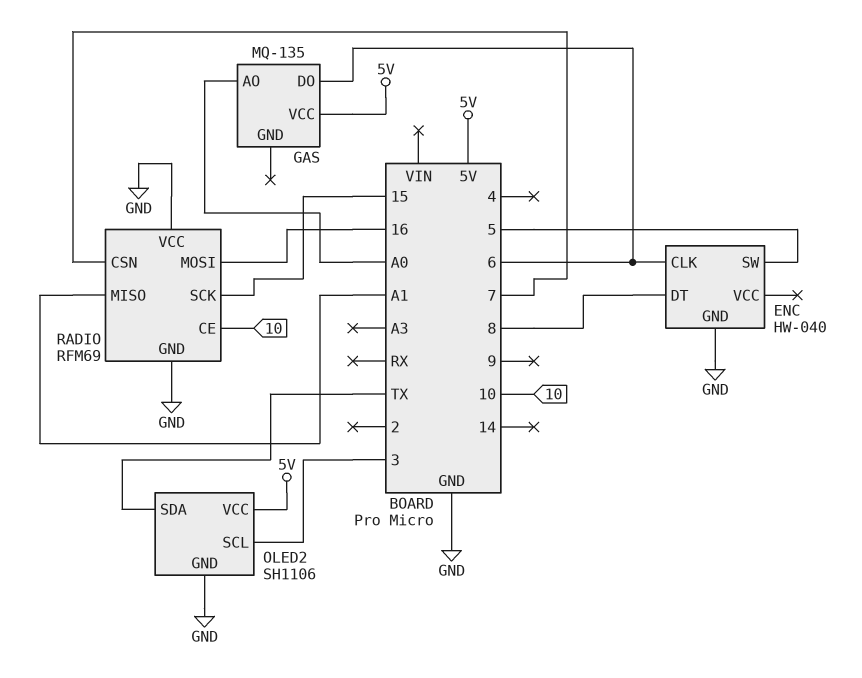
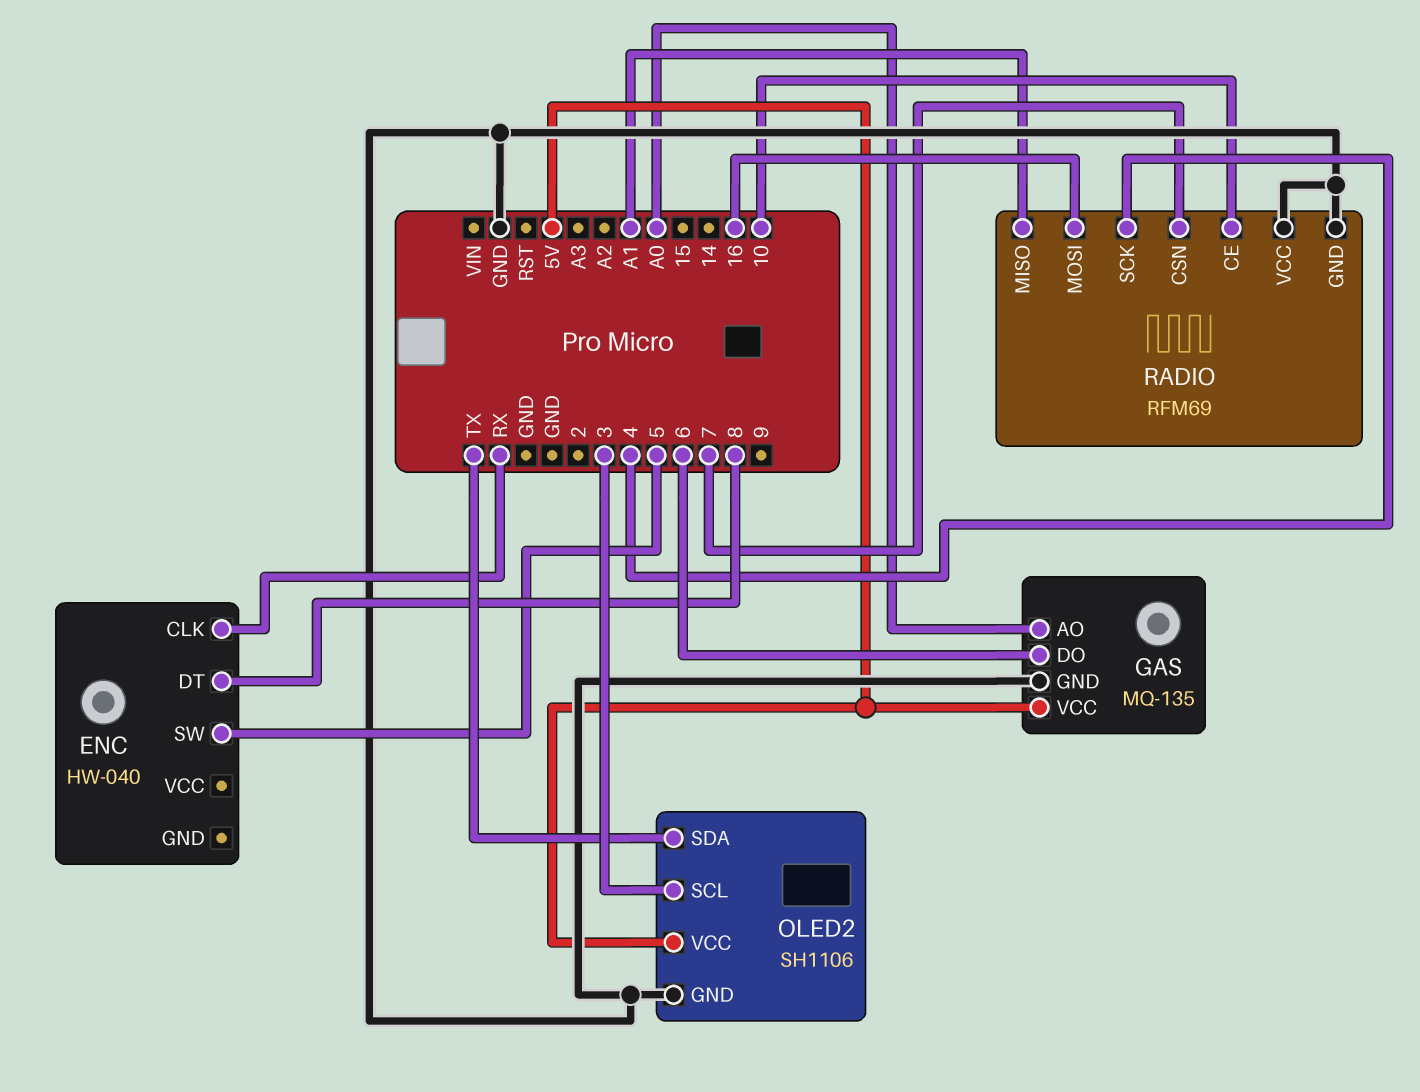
ENC pin CLK: 6 -> RX
ENC pin GND: GND -> none
GAS pin GND: none -> GND
RADIO pin SCK: 15 -> 4

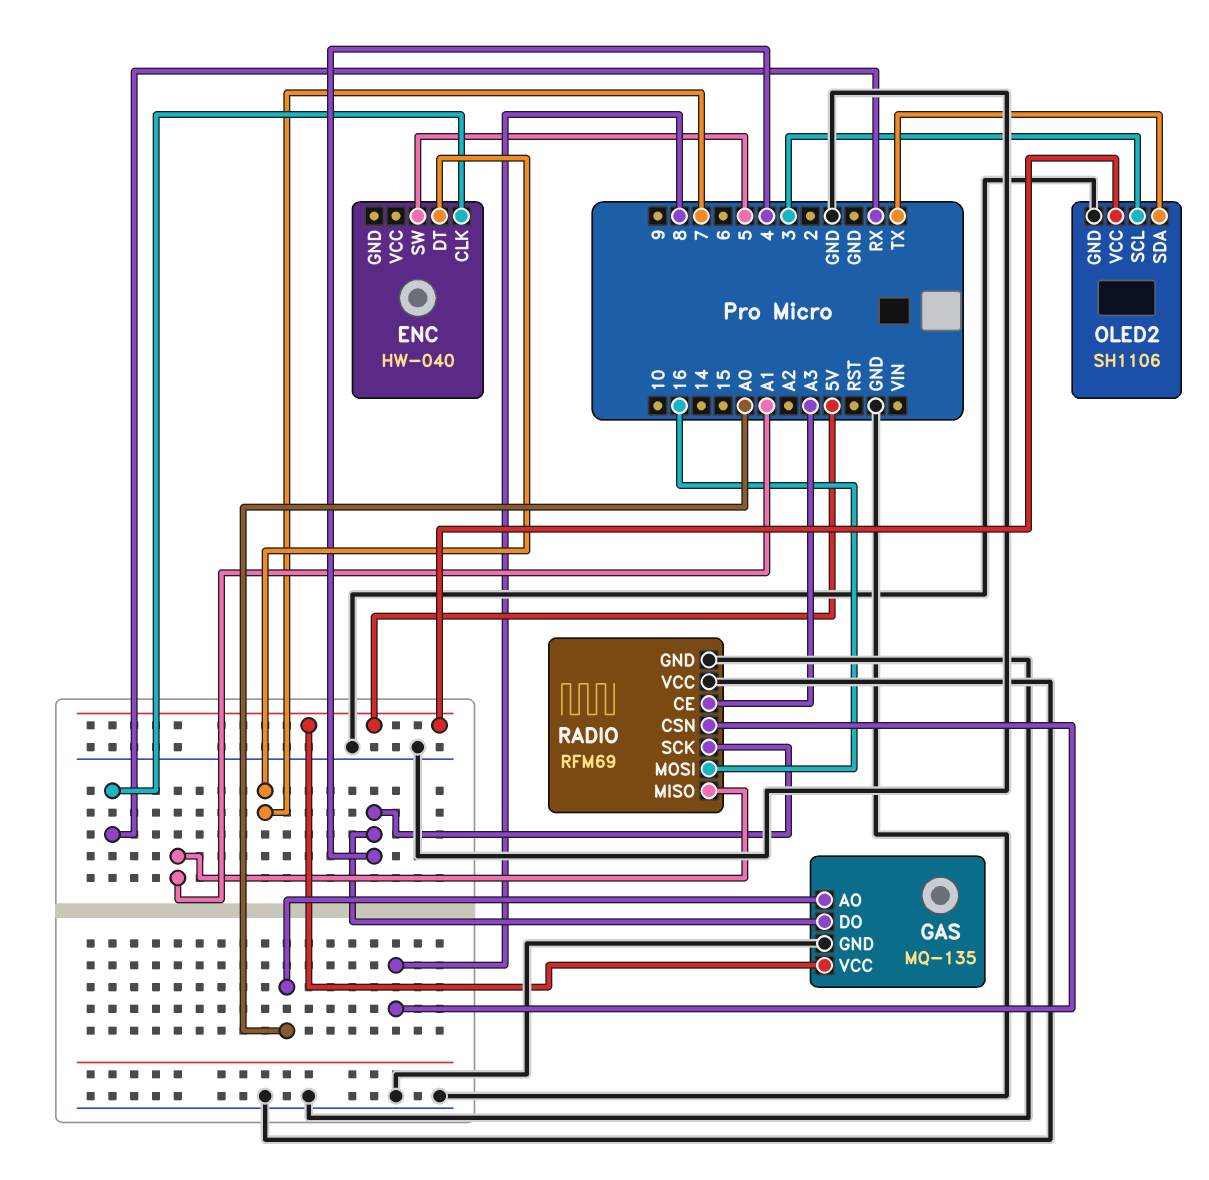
ENC pin DT: 8 -> 7
GAS pin DO: 6 -> 4
RADIO pin CE: 10 -> A3
RADIO pin CSN: 7 -> 8

